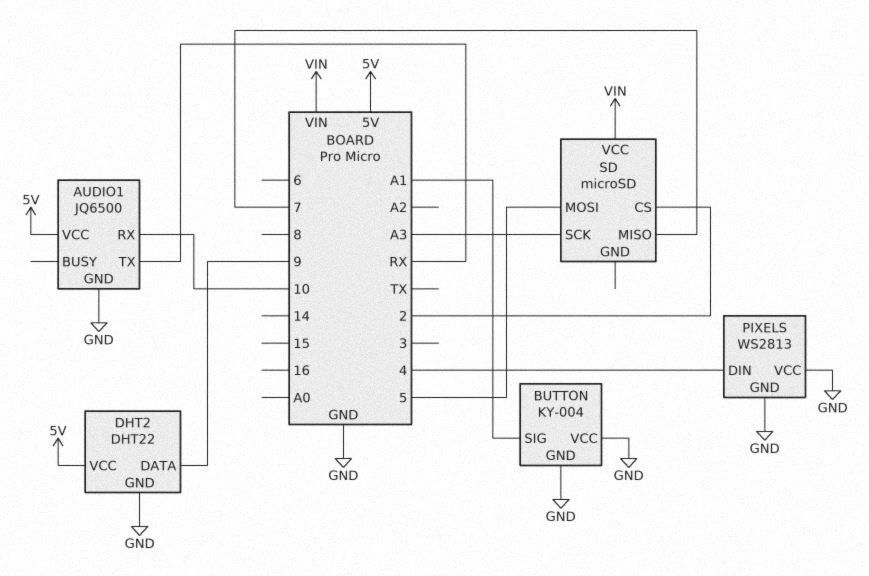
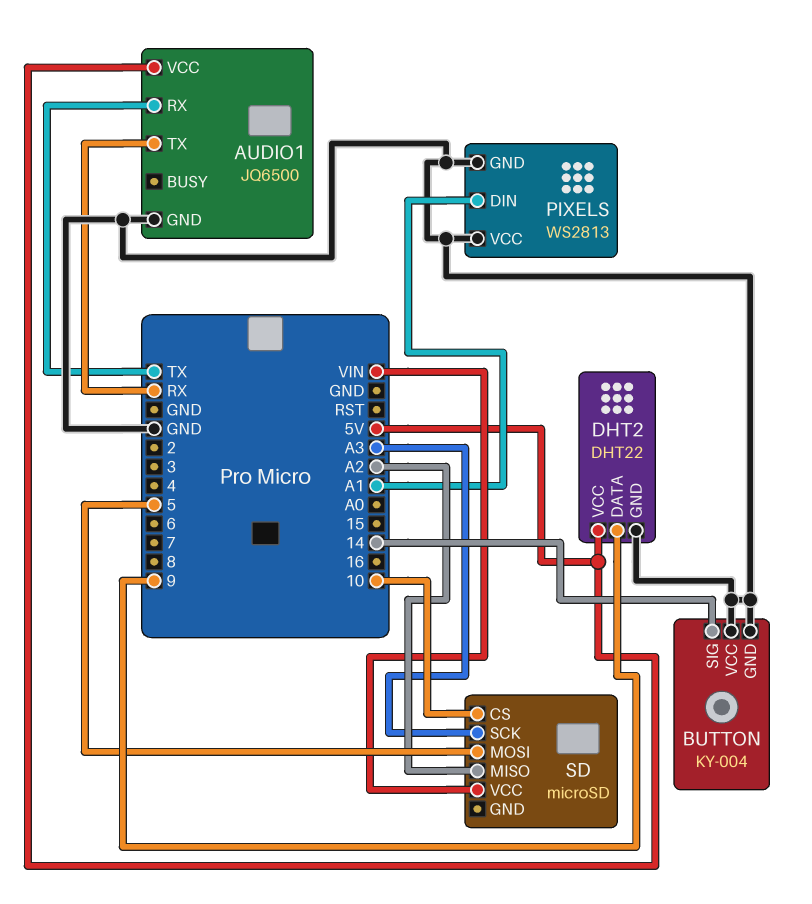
AUDIO1 pin RX: 10 -> TX
BUTTON pin SIG: A1 -> 14
PIXELS pin DIN: 4 -> A1
SD pin CS: 2 -> 10
SD pin MISO: 7 -> A2

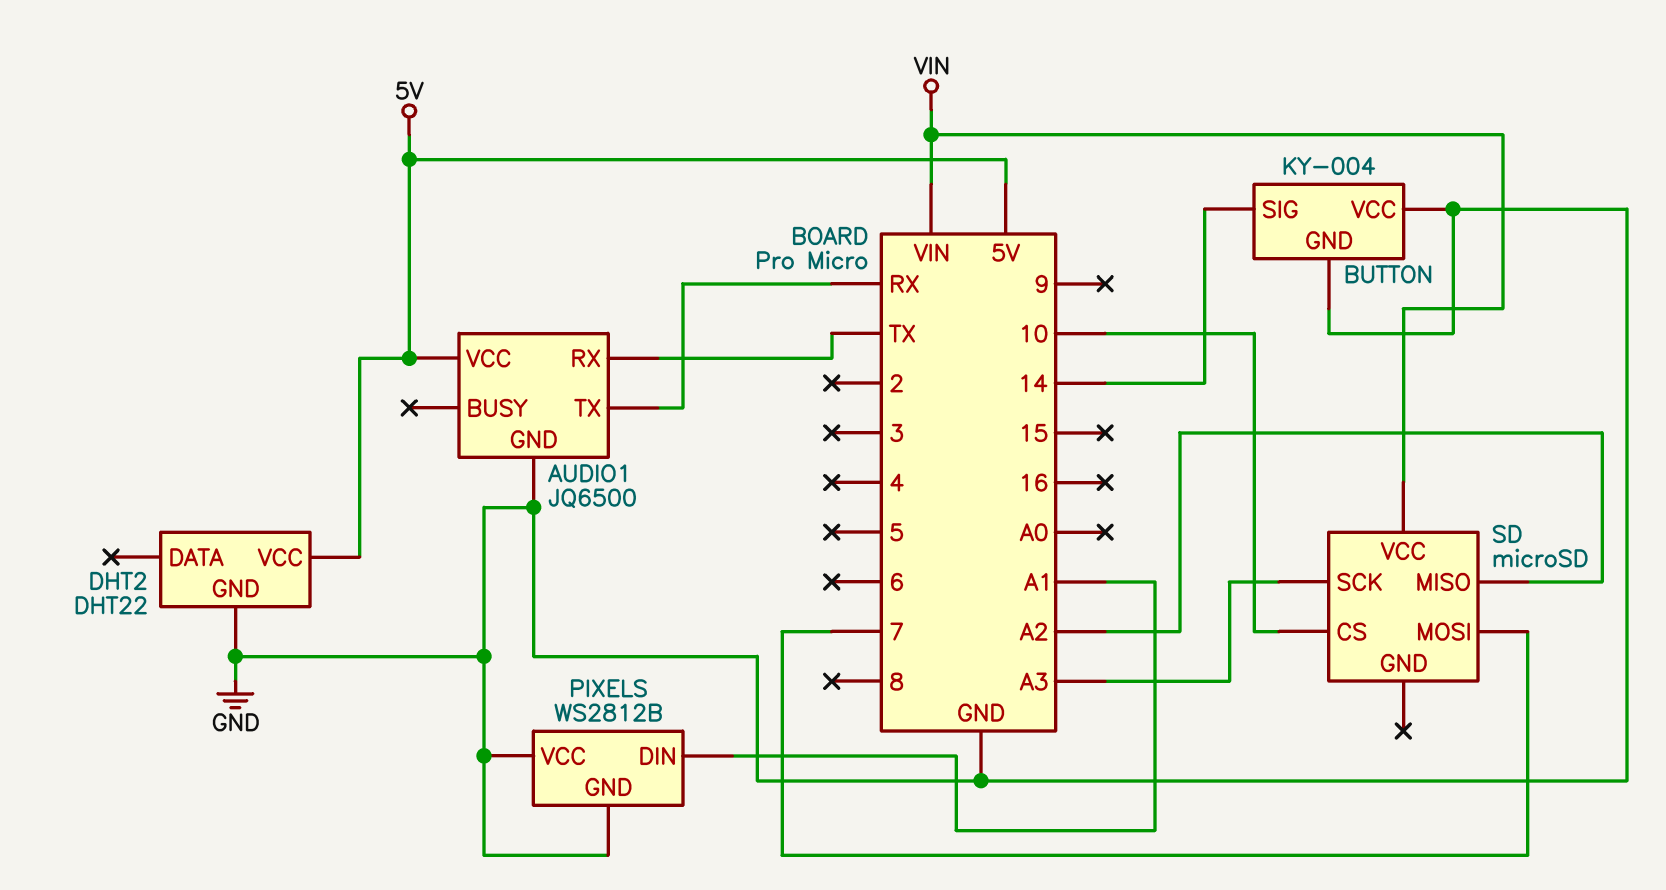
DHT2 pin DATA: 9 -> none
PIXELS: WS2813 -> WS2812B
SD pin MOSI: 5 -> 7

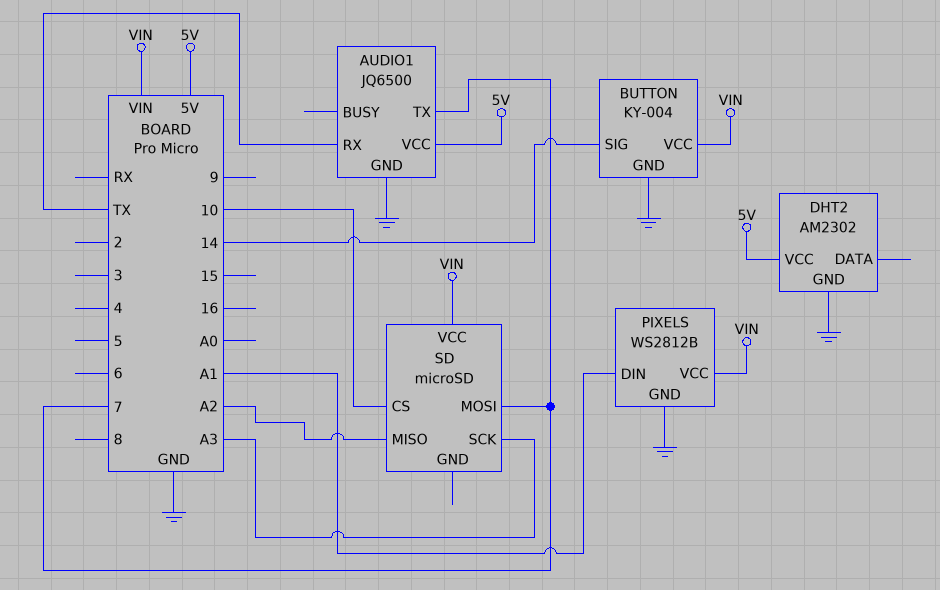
AUDIO1 pin TX: RX -> 7
BUTTON pin VCC: GND -> VIN
DHT2: DHT22 -> AM2302
PIXELS pin VCC: GND -> VIN

